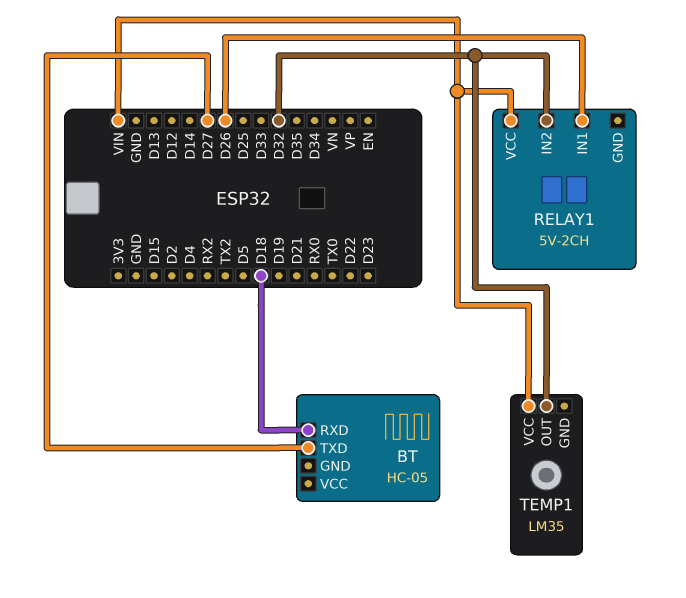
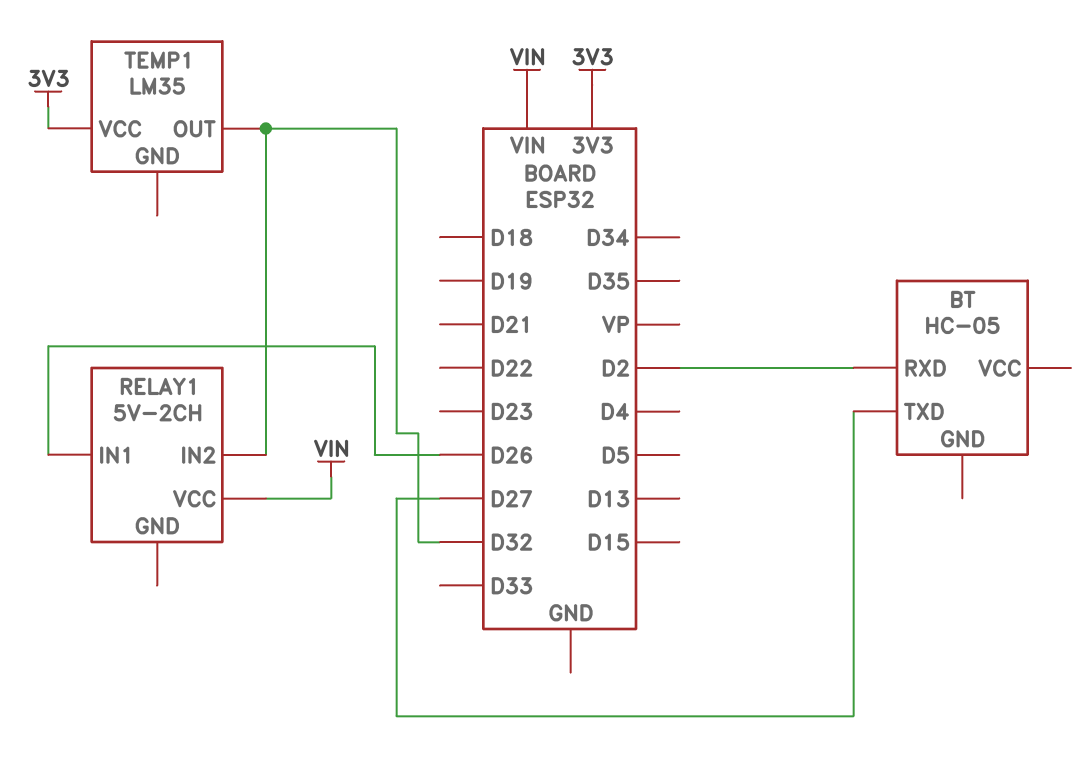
BT pin RXD: D18 -> D2
TEMP1 pin VCC: VIN -> 3V3

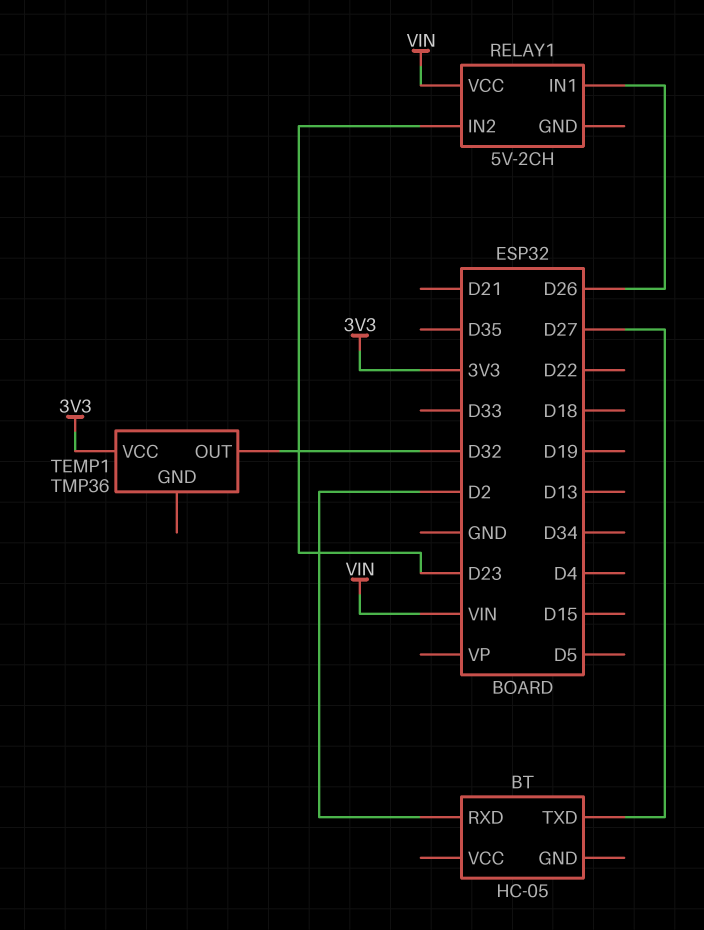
RELAY1 pin IN2: D32 -> D23
TEMP1: LM35 -> TMP36

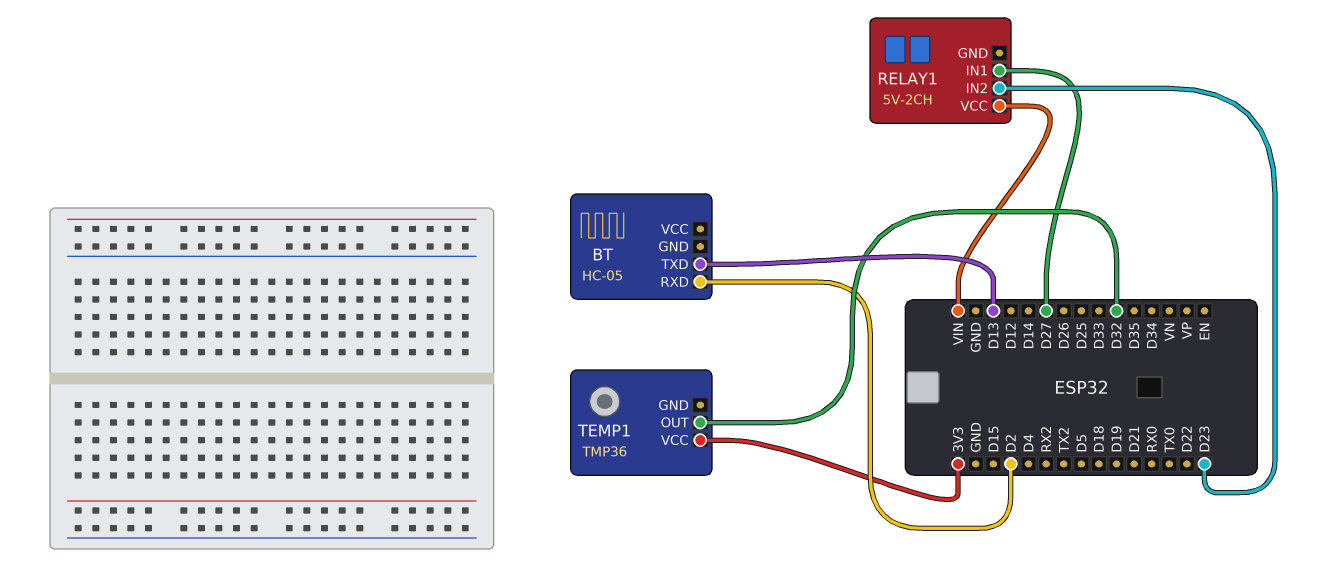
BT pin TXD: D27 -> D13
RELAY1 pin IN1: D26 -> D27

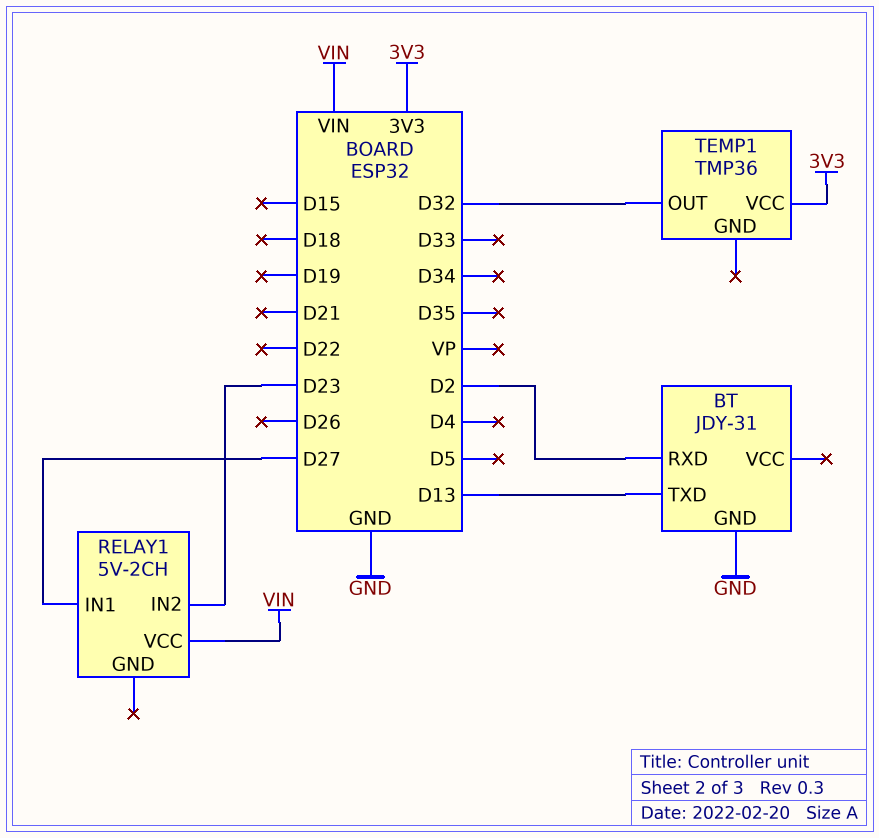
BT: HC-05 -> JDY-31
BT pin GND: none -> GND

